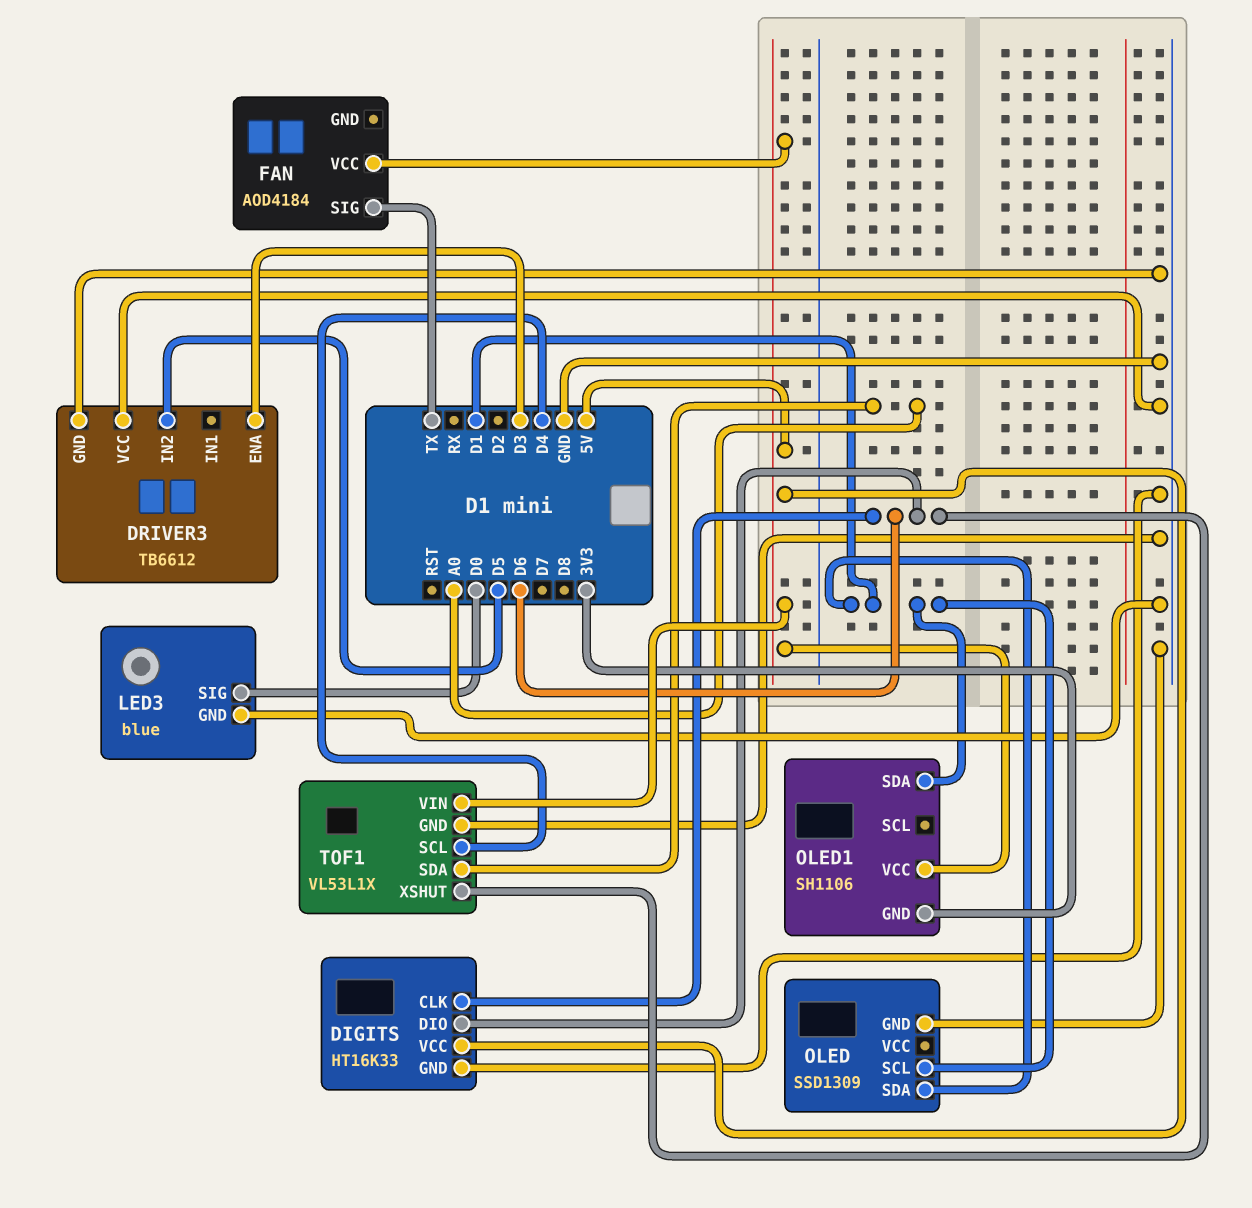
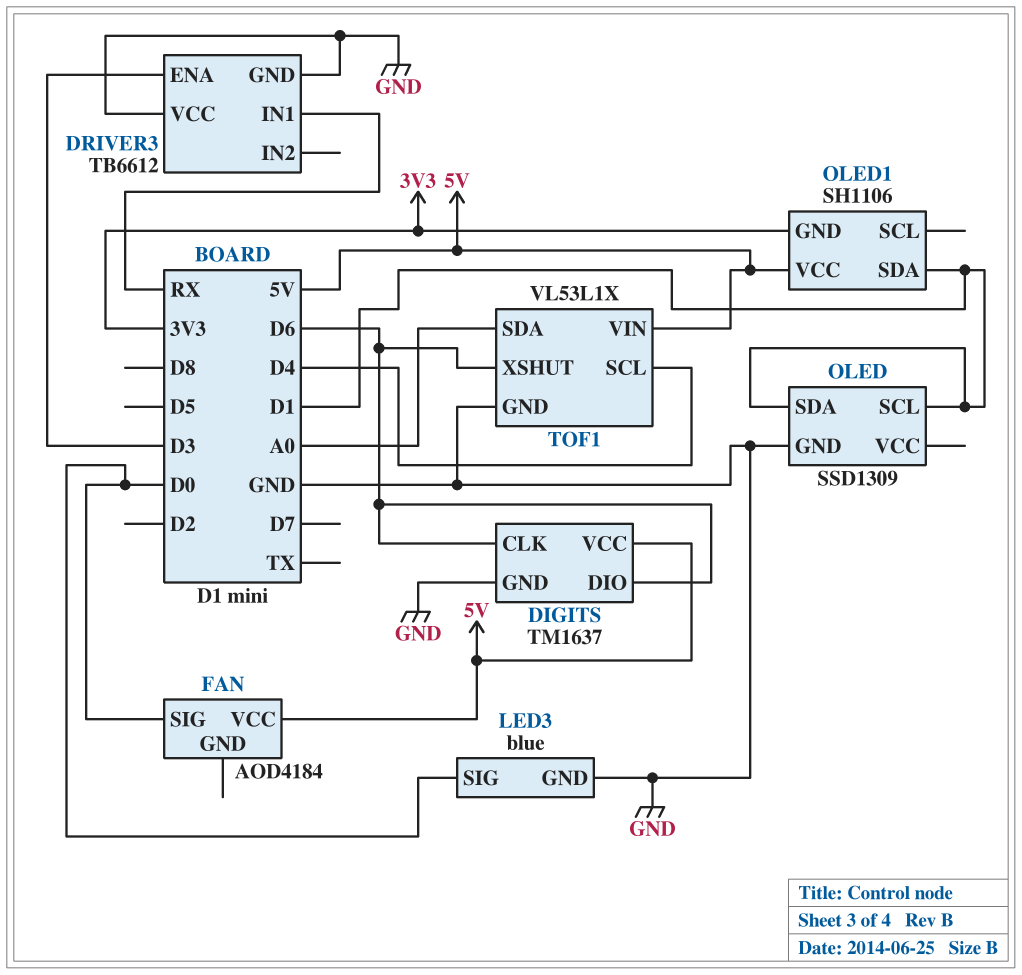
DIGITS: HT16K33 -> TM1637
DRIVER3 pin IN1: none -> RX
DRIVER3 pin IN2: D5 -> none
FAN pin SIG: TX -> D0

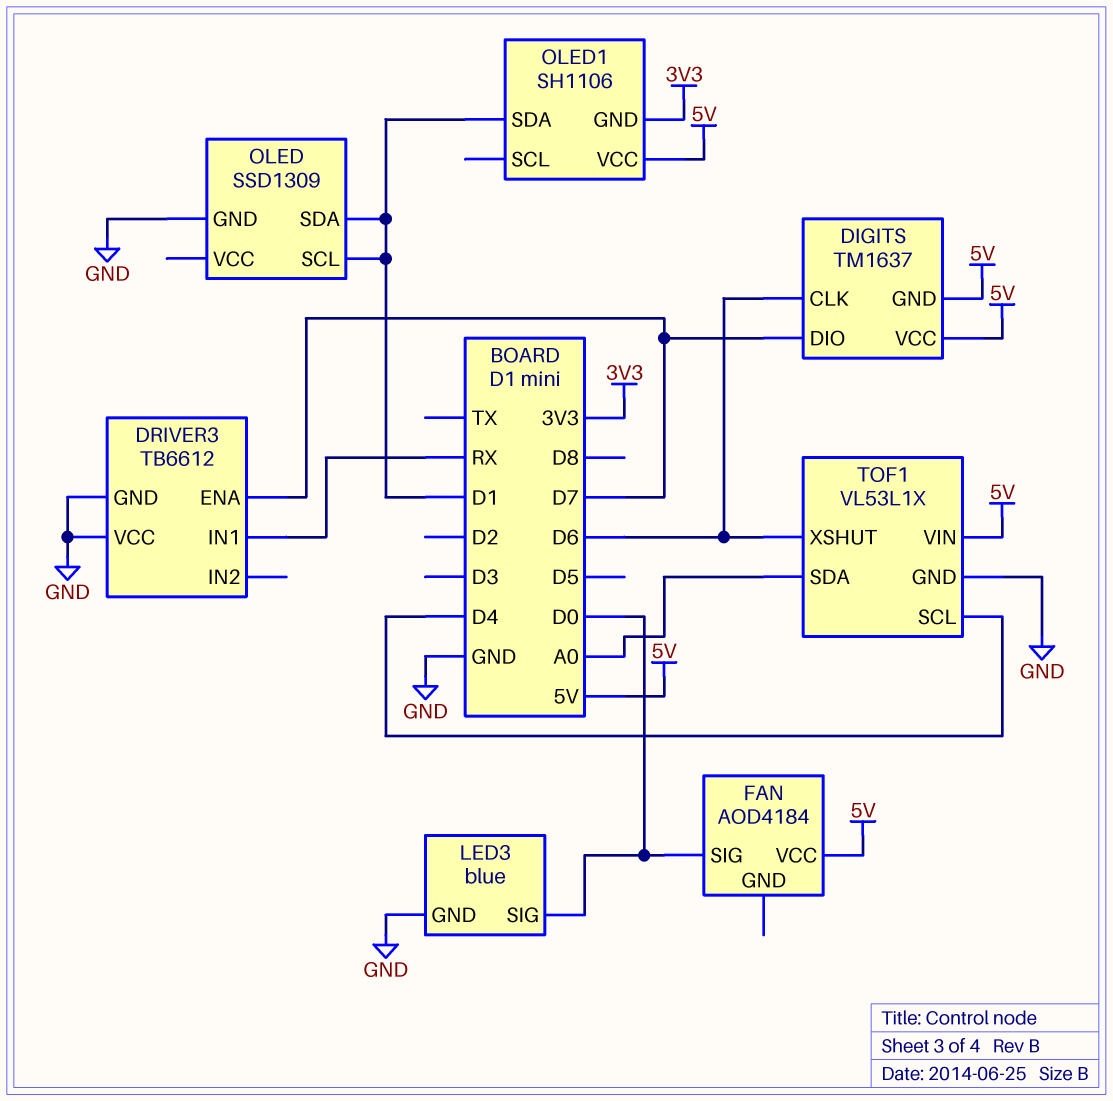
DIGITS pin DIO: D6 -> D7
DIGITS pin GND: GND -> 5V
DRIVER3 pin ENA: D3 -> D7

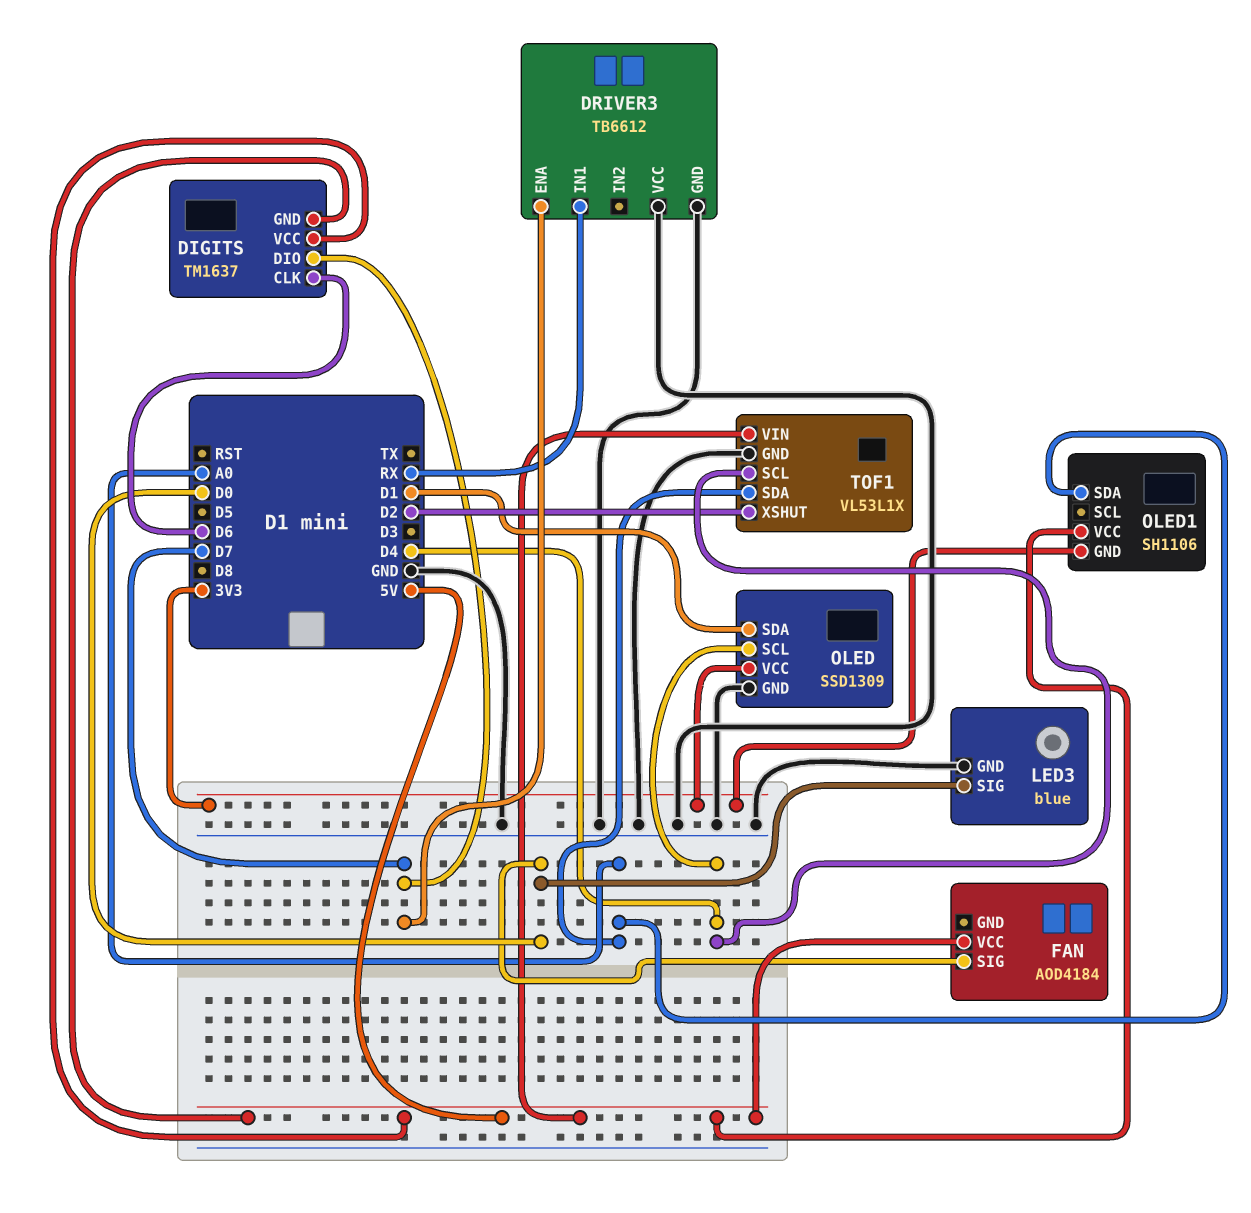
OLED pin SCL: D1 -> D4
OLED pin VCC: none -> 3V3
OLED1 pin SDA: D1 -> A0
TOF1 pin XSHUT: D6 -> D2

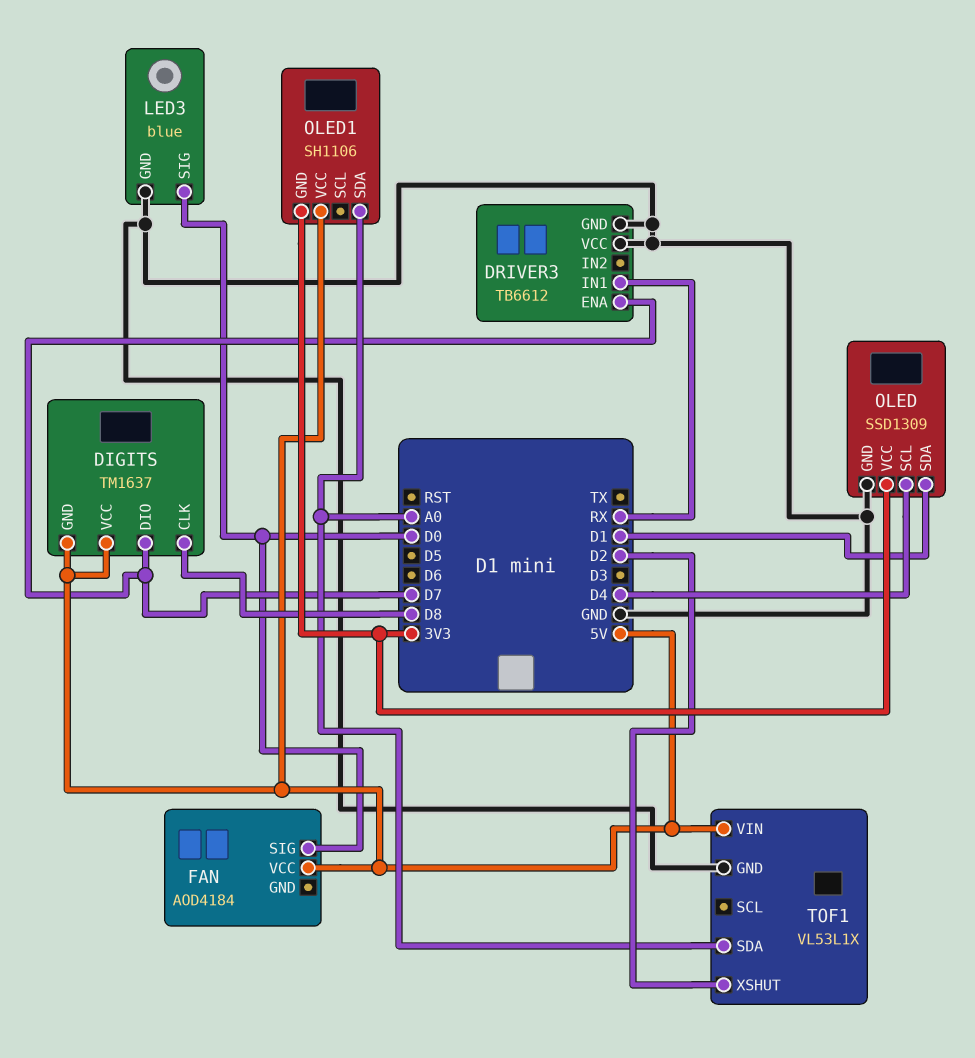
DIGITS pin CLK: D6 -> D8
TOF1 pin SCL: D4 -> none

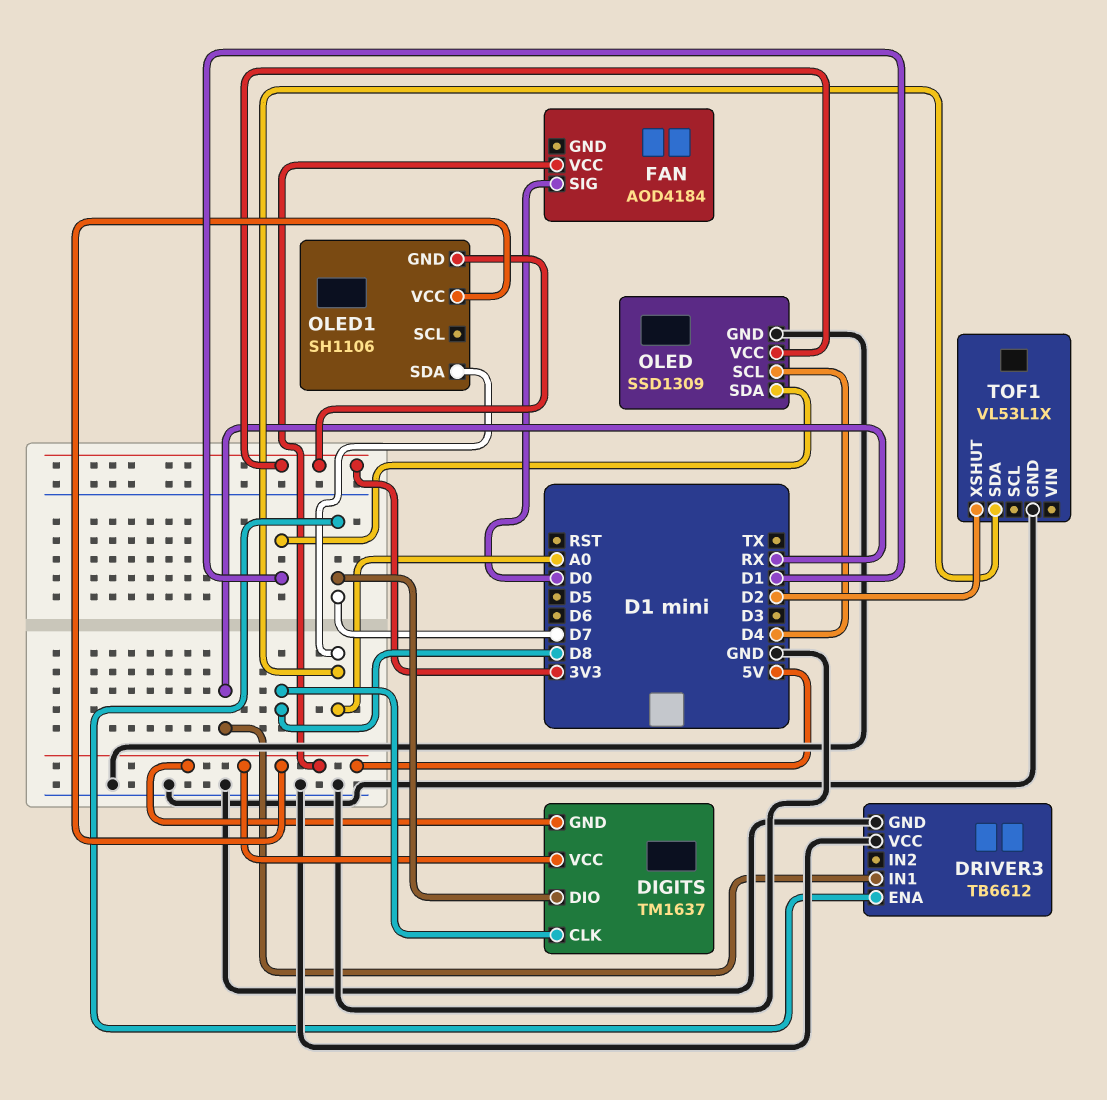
LED3: blue -> none
LED3 pin GND: GND -> none
LED3 pin SIG: D0 -> none
TOF1 pin VIN: 5V -> none

